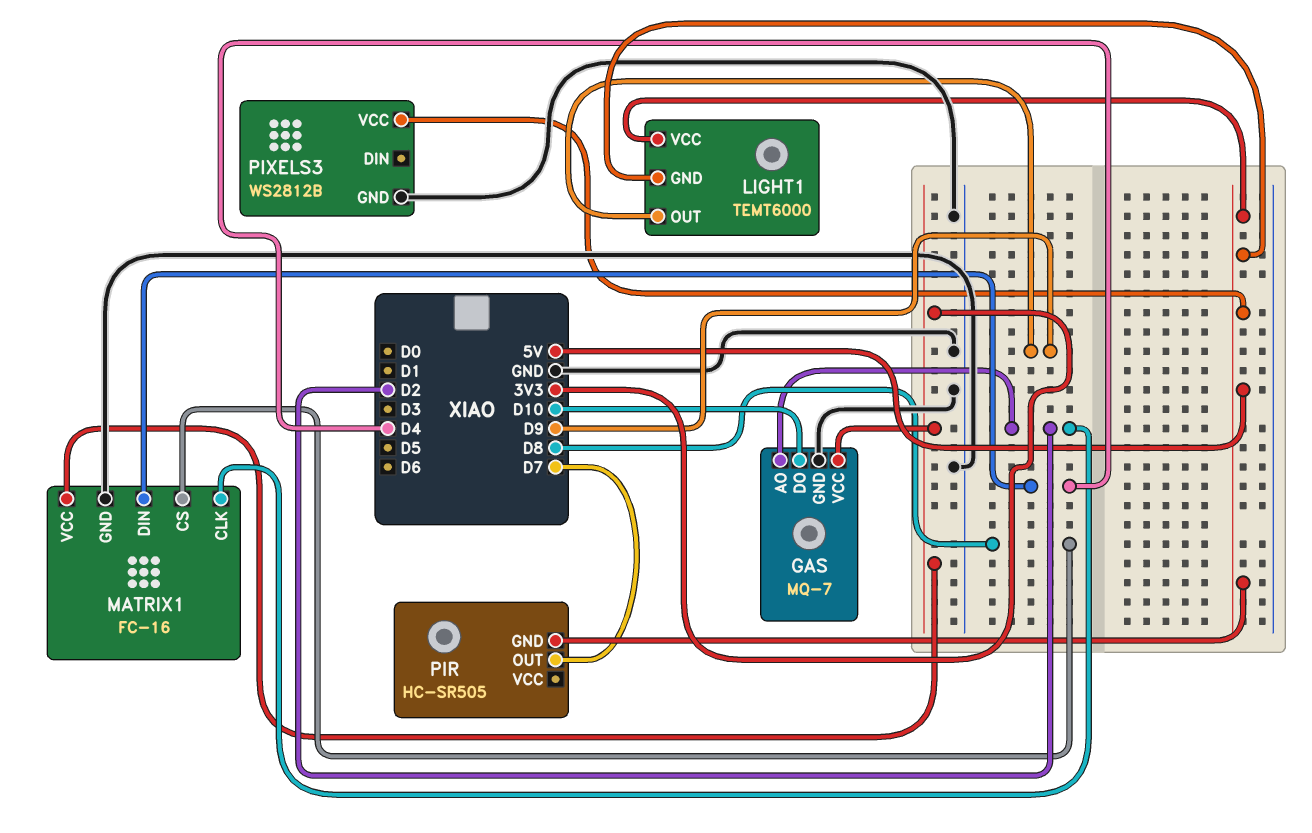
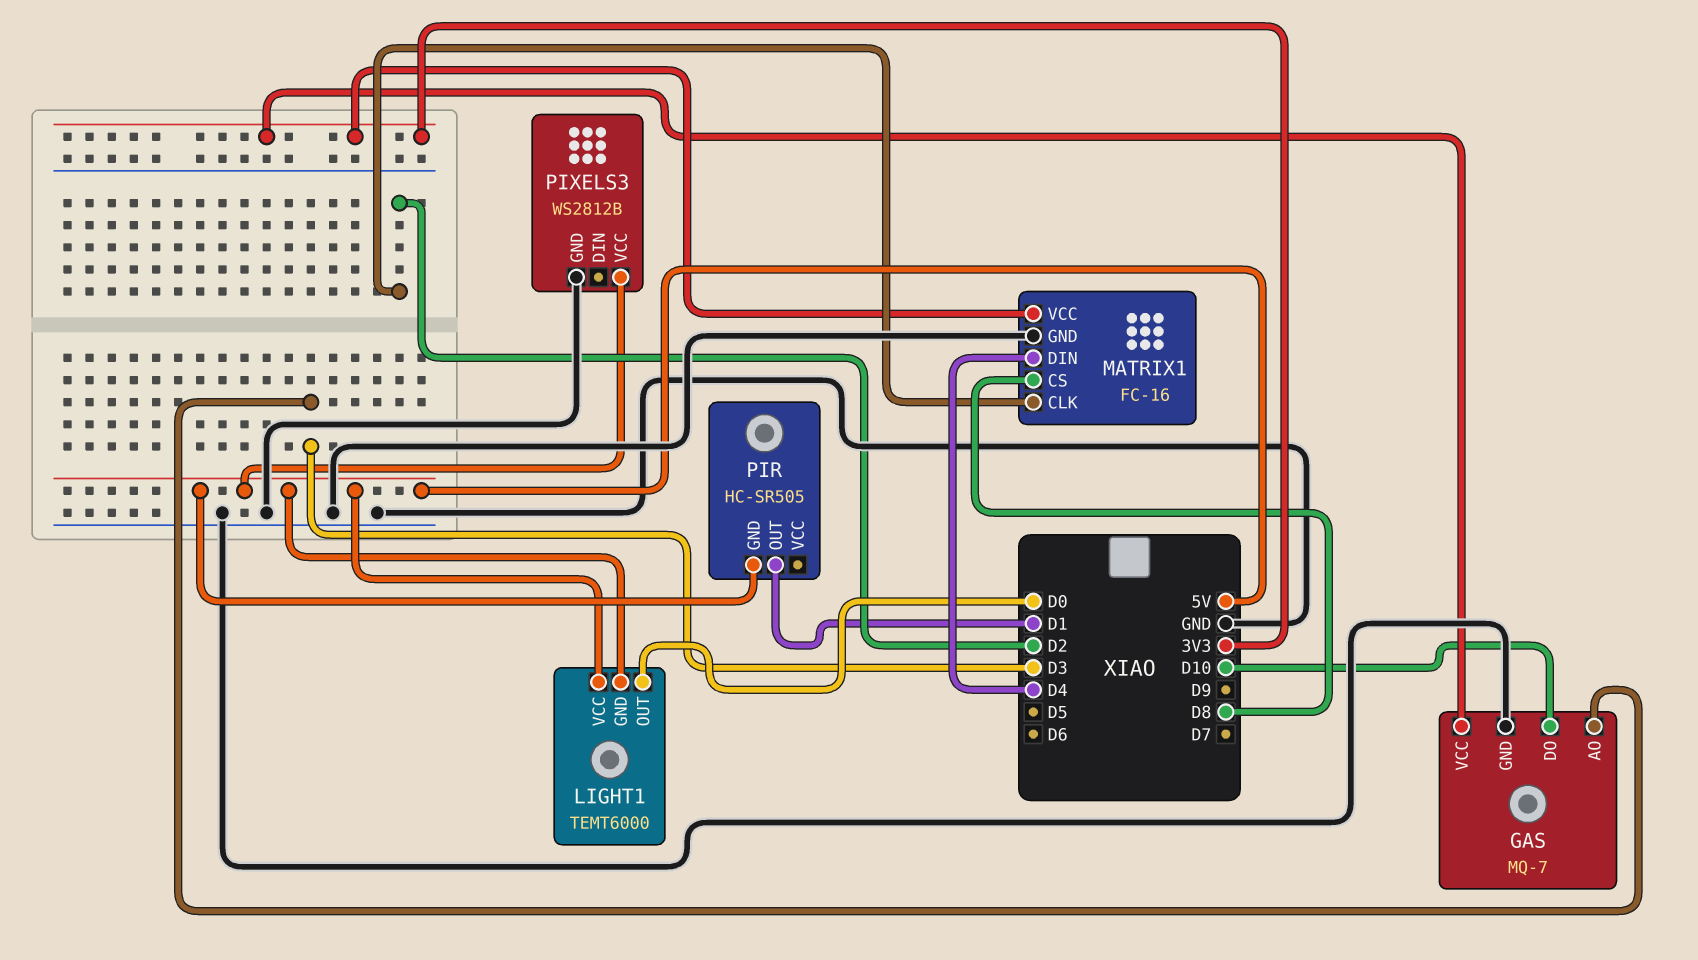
GAS pin AO: D2 -> D3
LIGHT1 pin OUT: D9 -> D0
PIR pin OUT: D7 -> D1

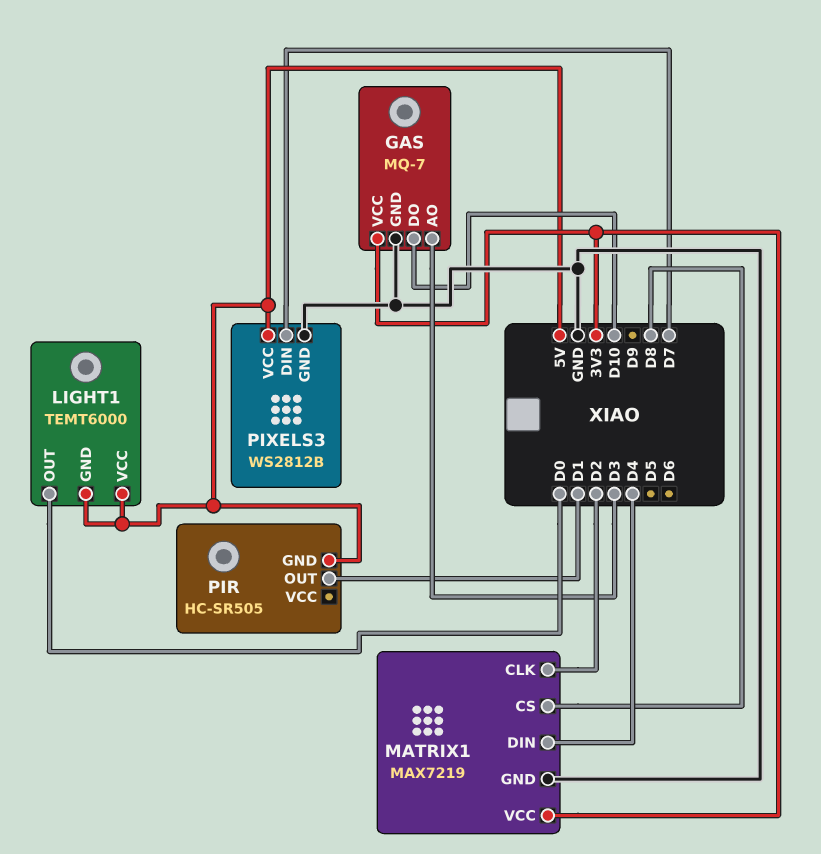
MATRIX1: FC-16 -> MAX7219
PIXELS3 pin DIN: none -> D7

